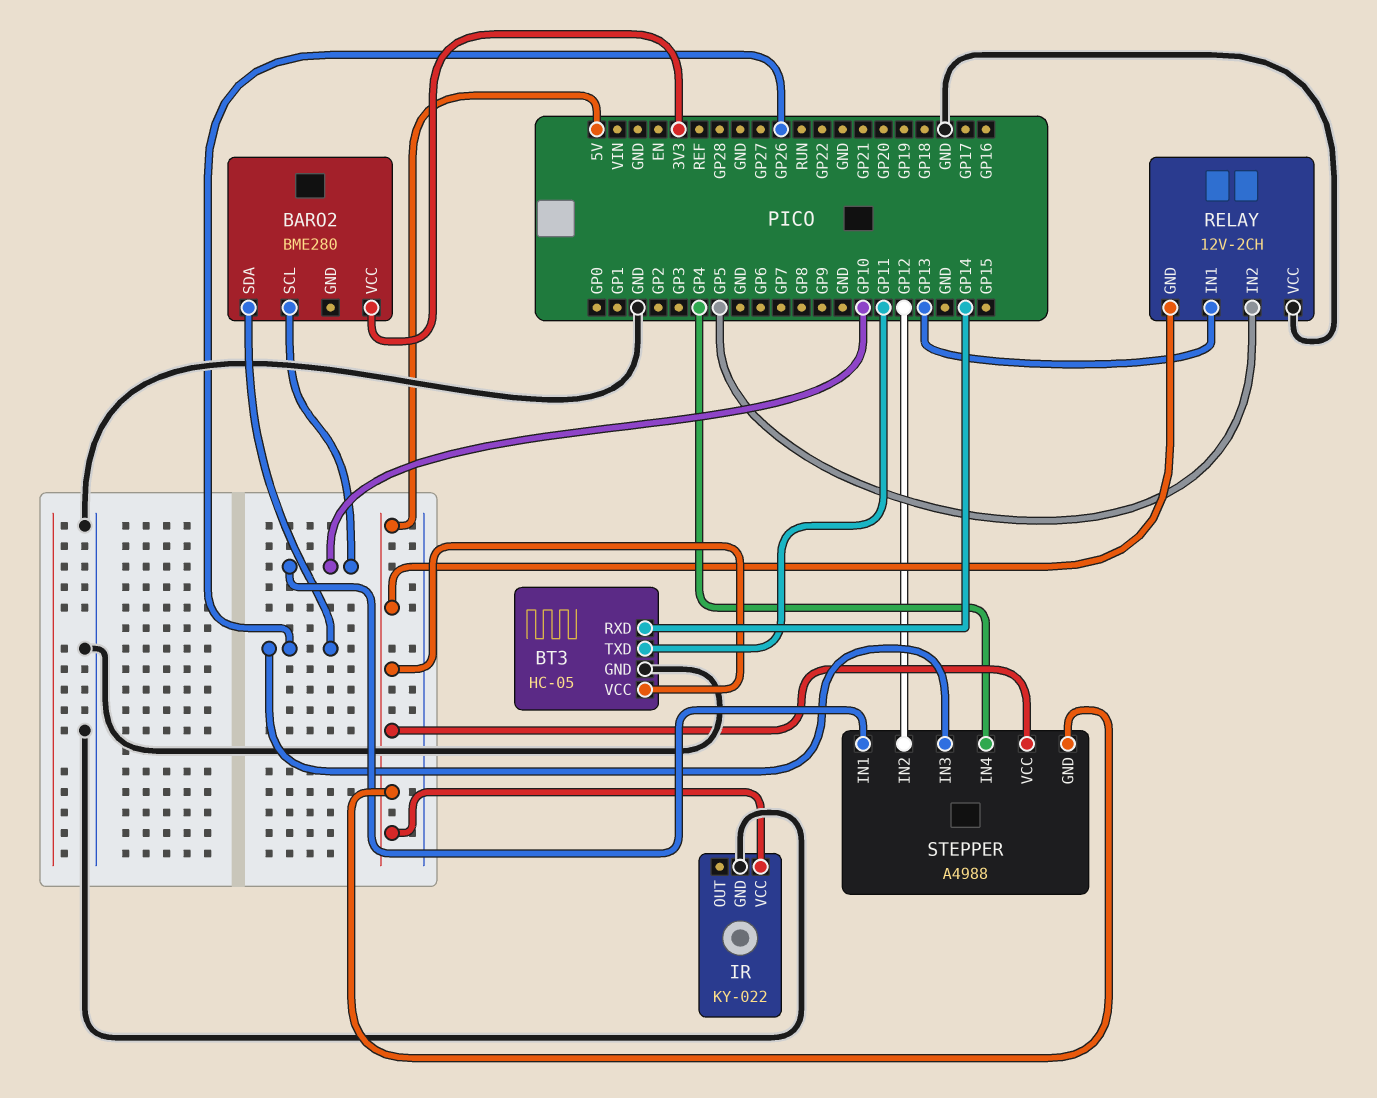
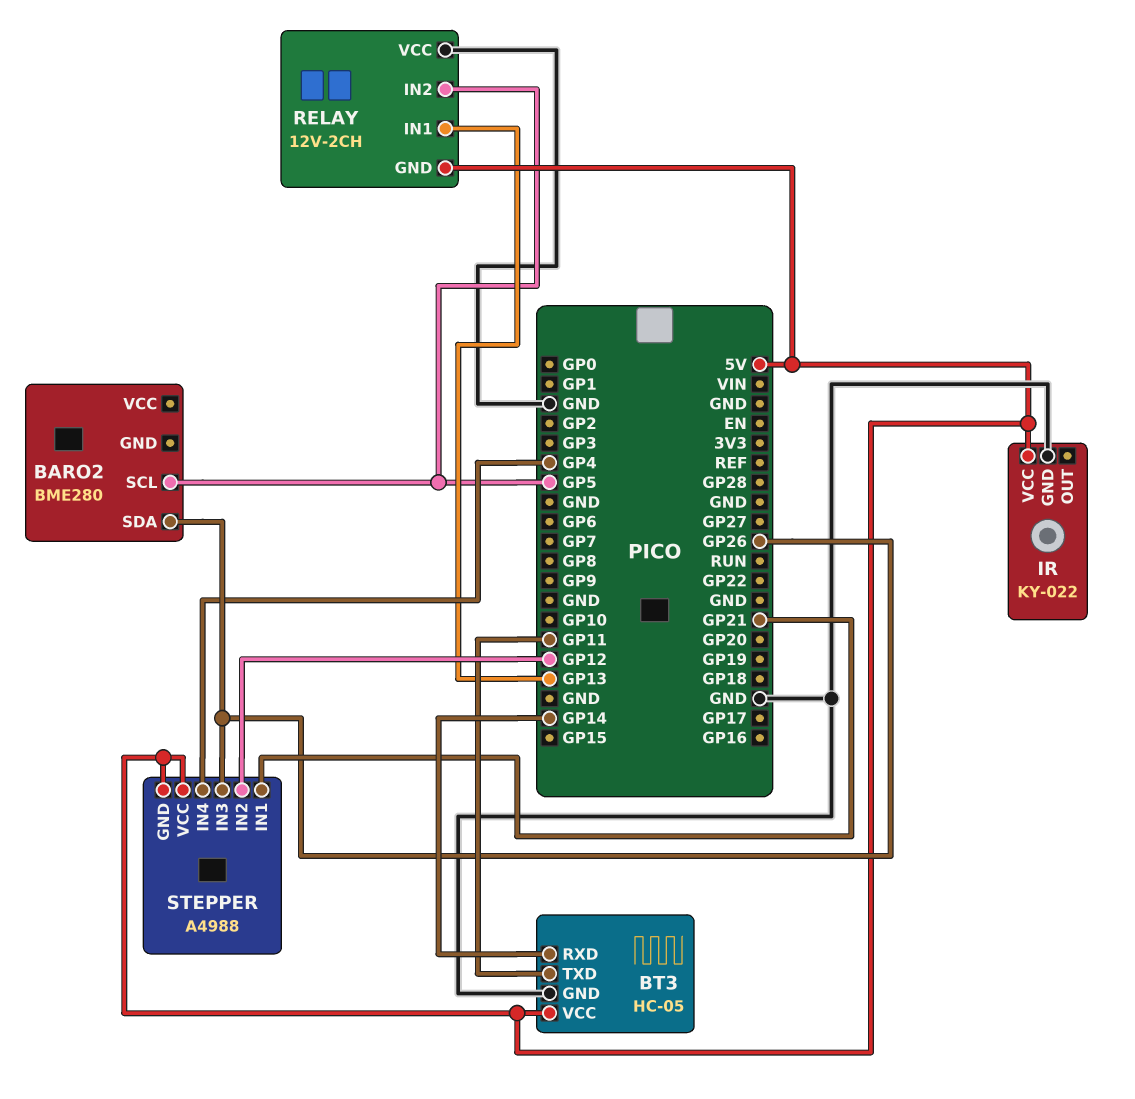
BARO2 pin SCL: GP10 -> GP5
BARO2 pin VCC: 3V3 -> none
STEPPER pin IN1: GP10 -> GP21

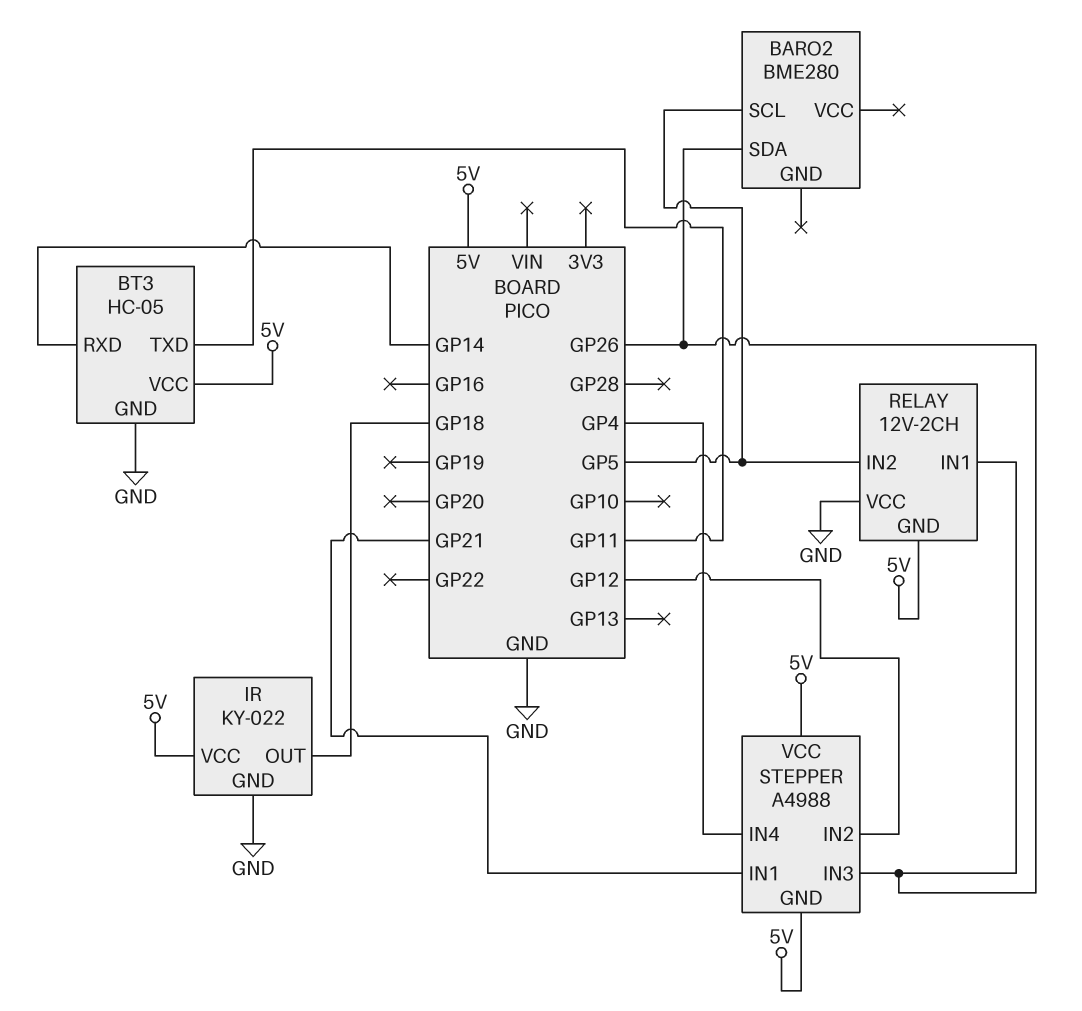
IR pin OUT: none -> GP18
RELAY pin IN1: GP13 -> GP26

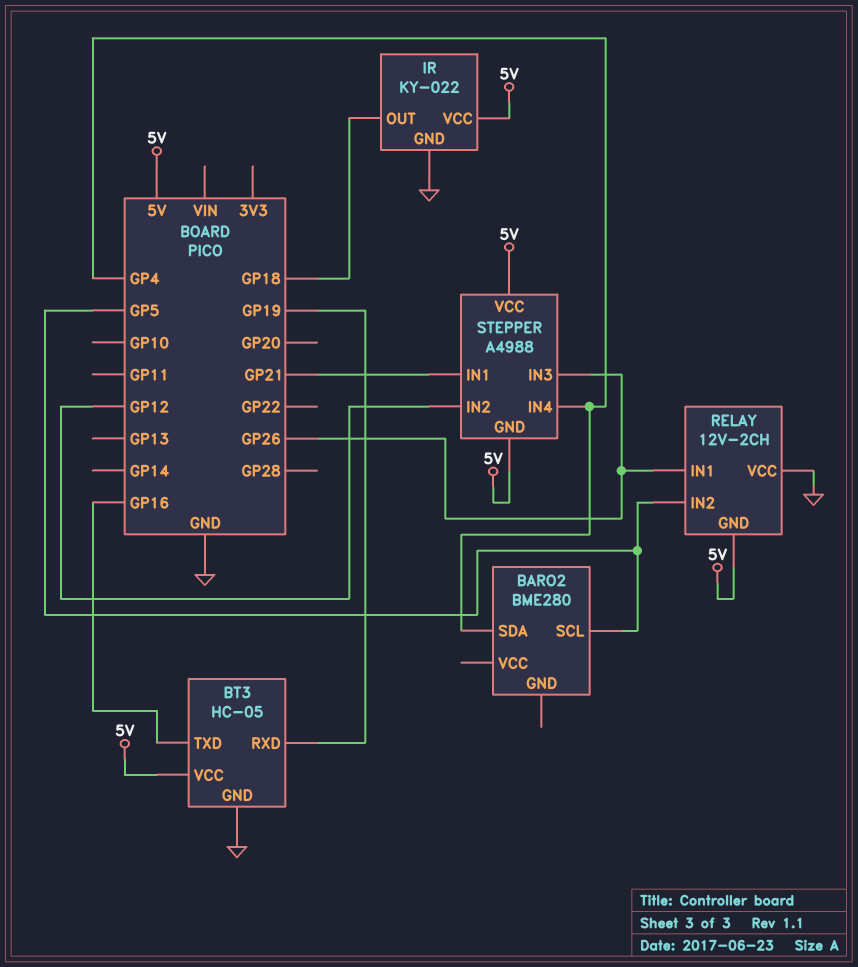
BARO2 pin SDA: GP26 -> GP4
BT3 pin RXD: GP14 -> GP19
BT3 pin TXD: GP11 -> GP16

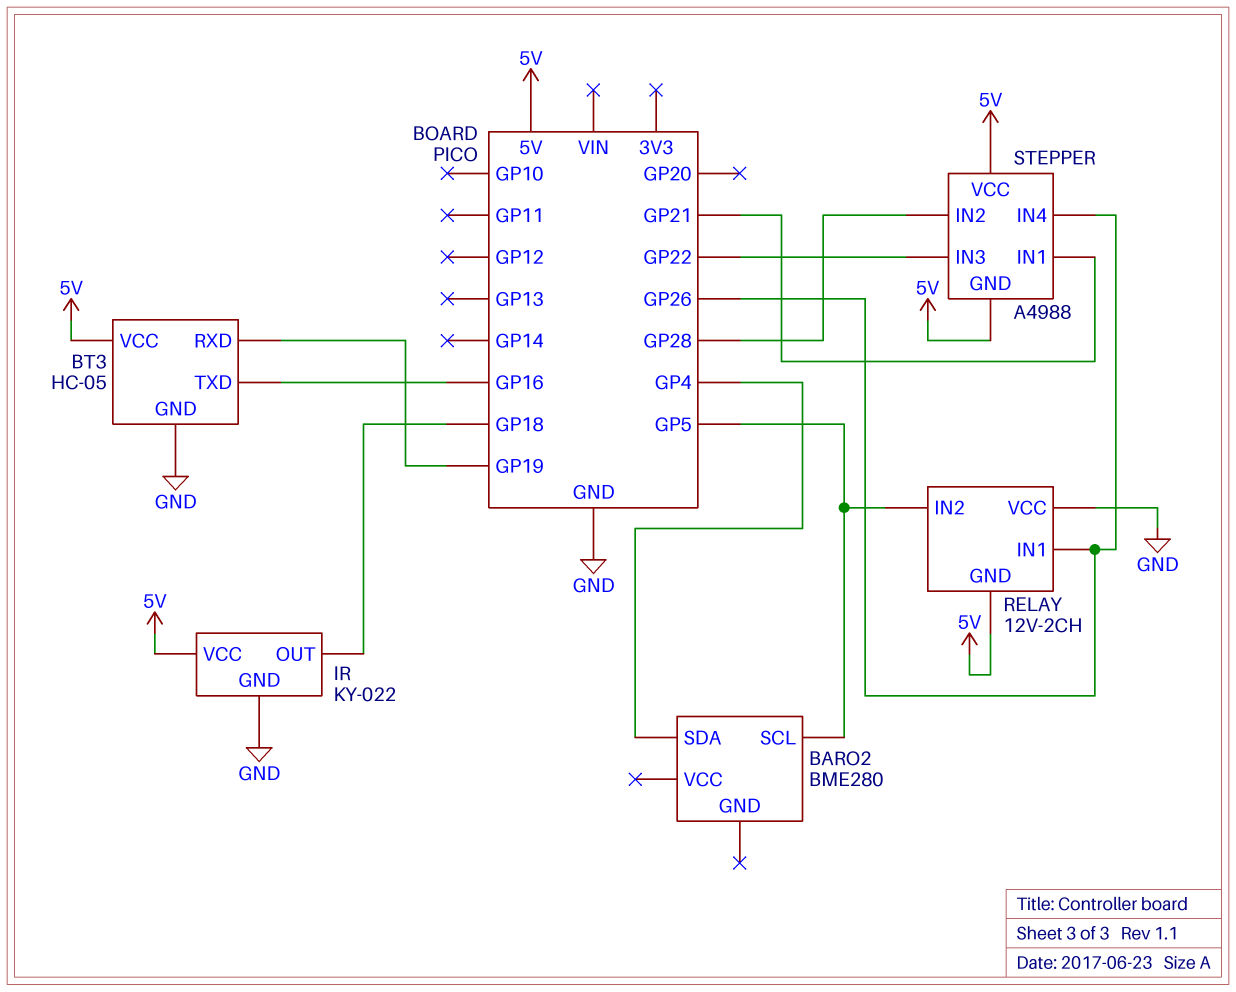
STEPPER pin IN2: GP12 -> GP28
STEPPER pin IN3: GP26 -> GP22
STEPPER pin IN4: GP4 -> GP26

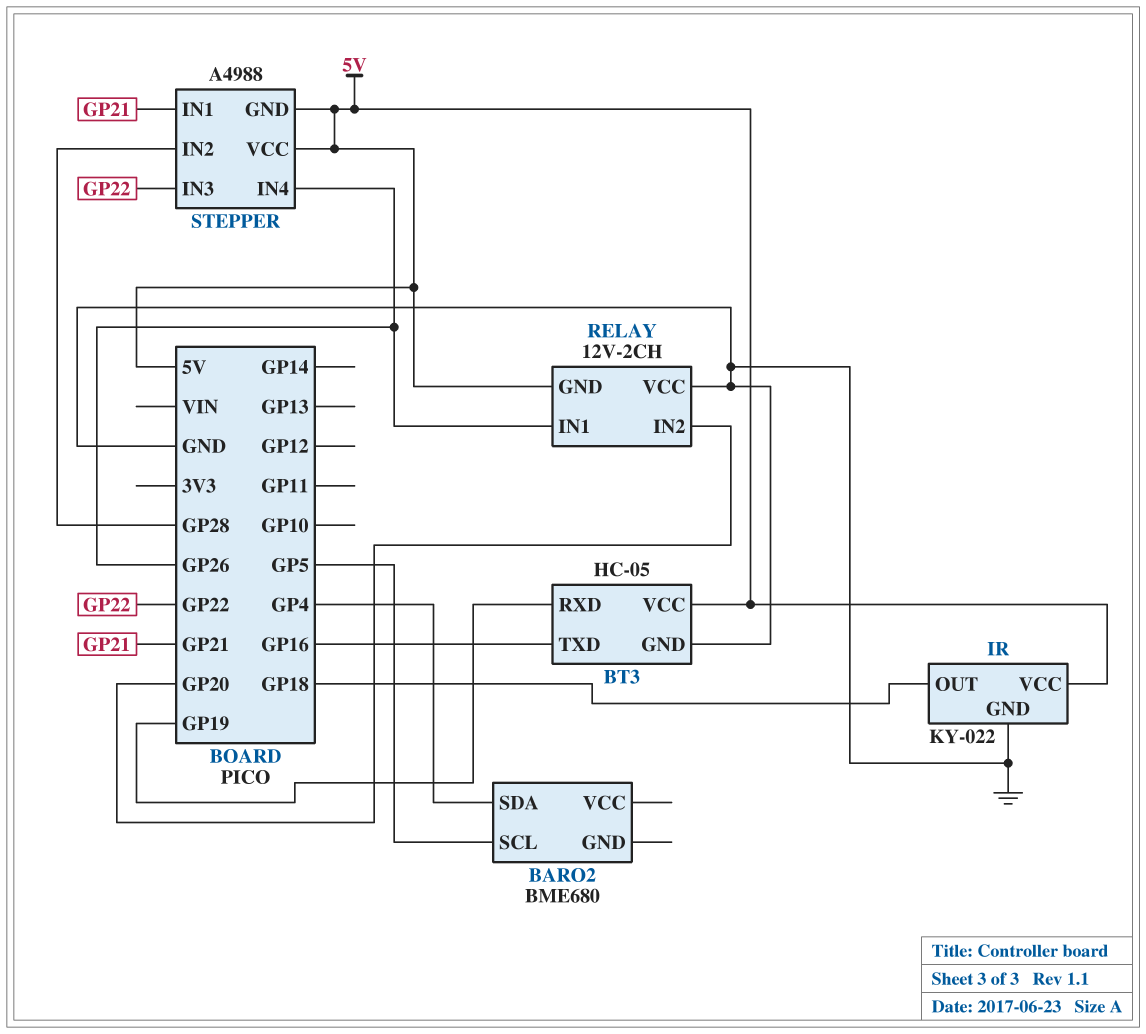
BARO2: BME280 -> BME680
RELAY pin IN2: GP5 -> GP20

